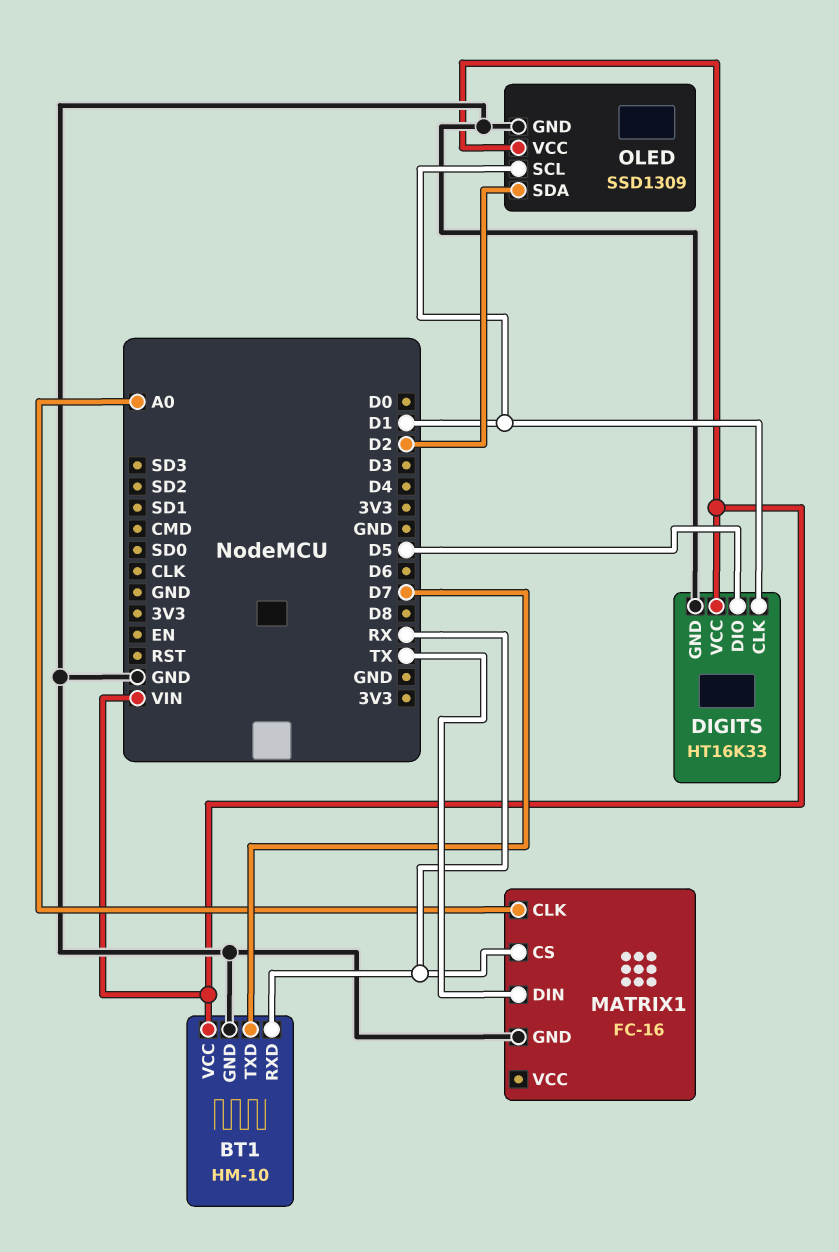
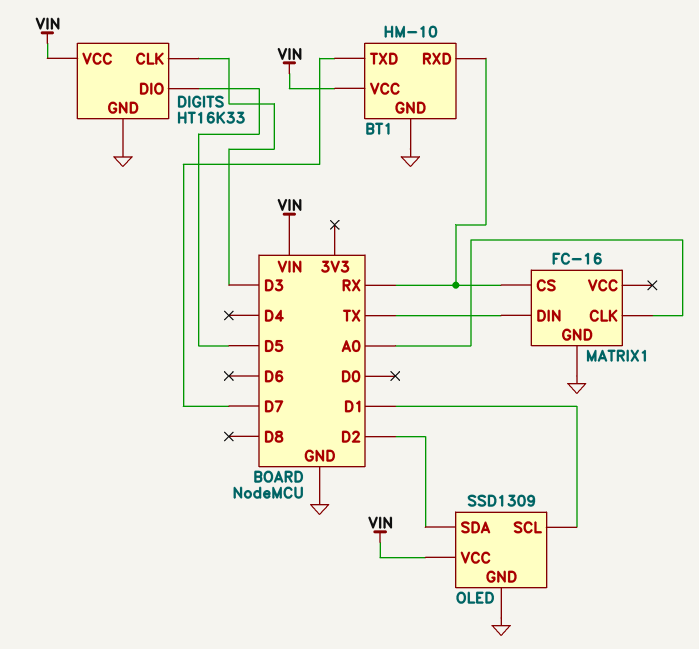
DIGITS pin CLK: D1 -> D3

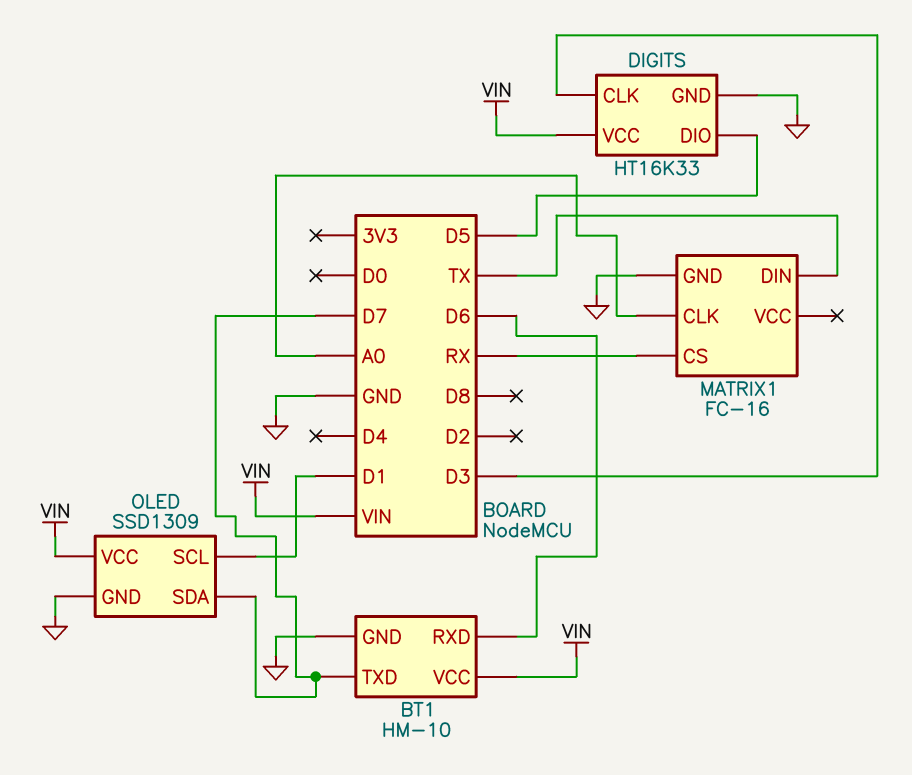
BT1 pin RXD: RX -> D6
OLED pin SDA: D2 -> D7

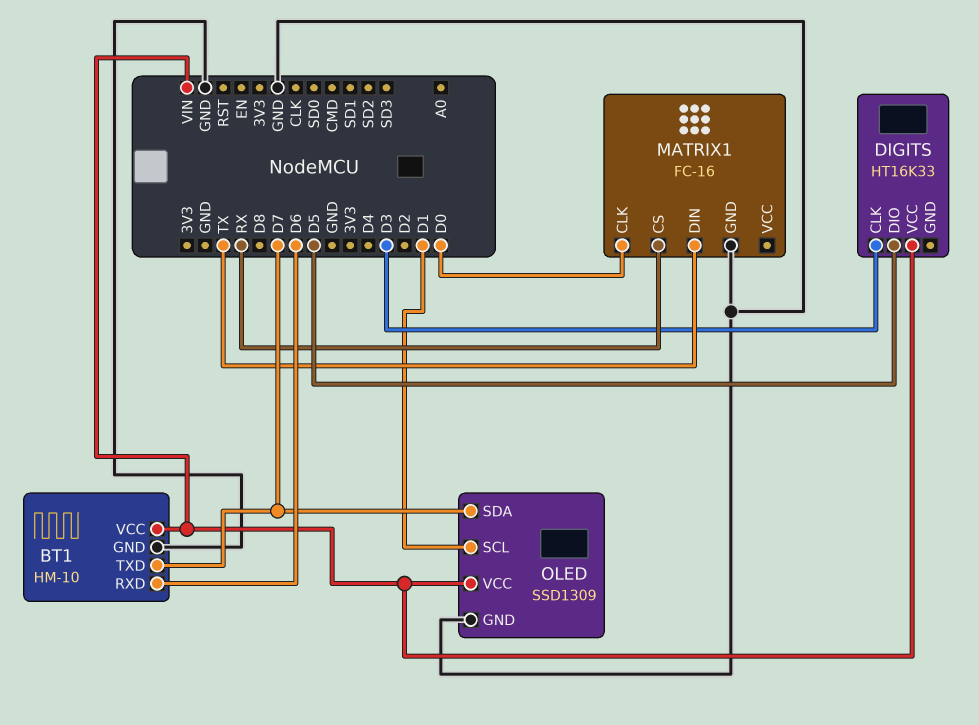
DIGITS pin GND: GND -> none
MATRIX1 pin CLK: A0 -> D0

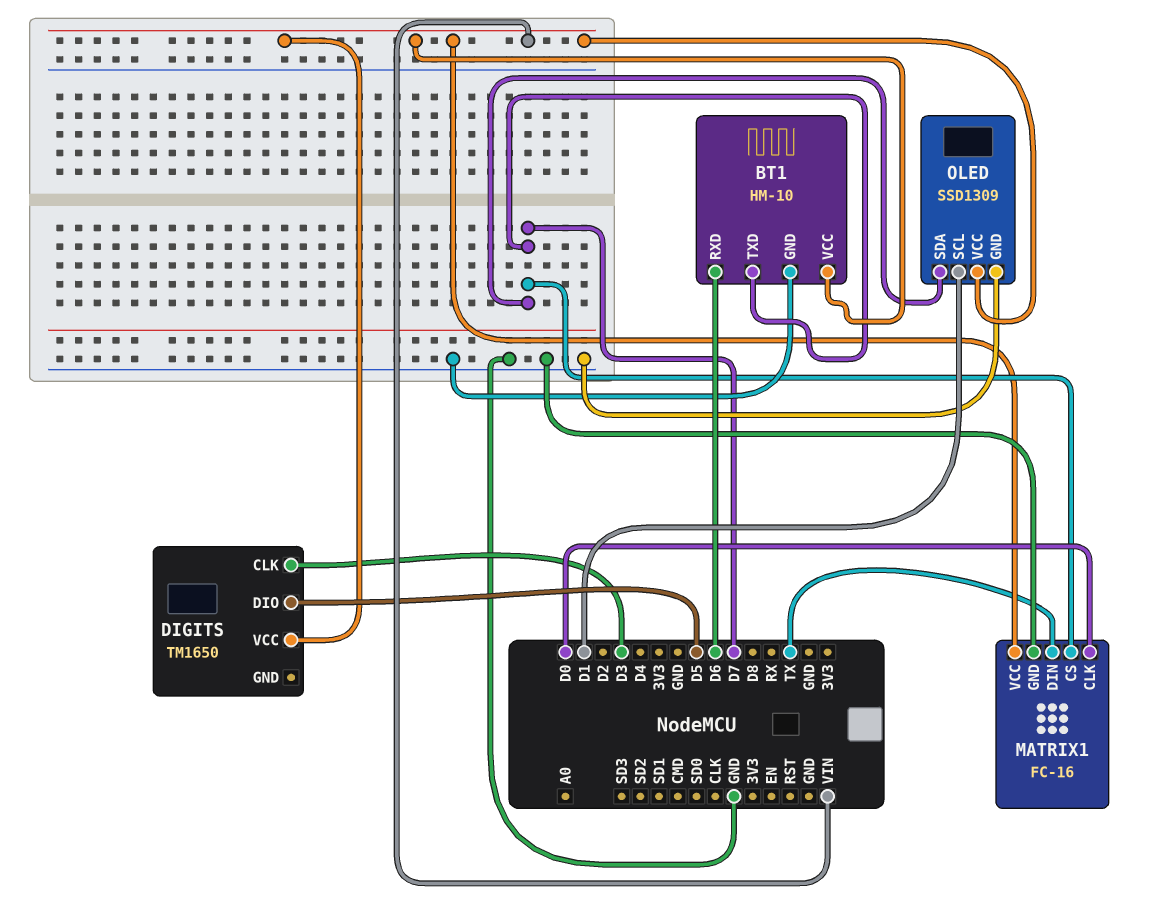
DIGITS: HT16K33 -> TM1650
MATRIX1 pin CS: RX -> D7
MATRIX1 pin VCC: none -> VIN

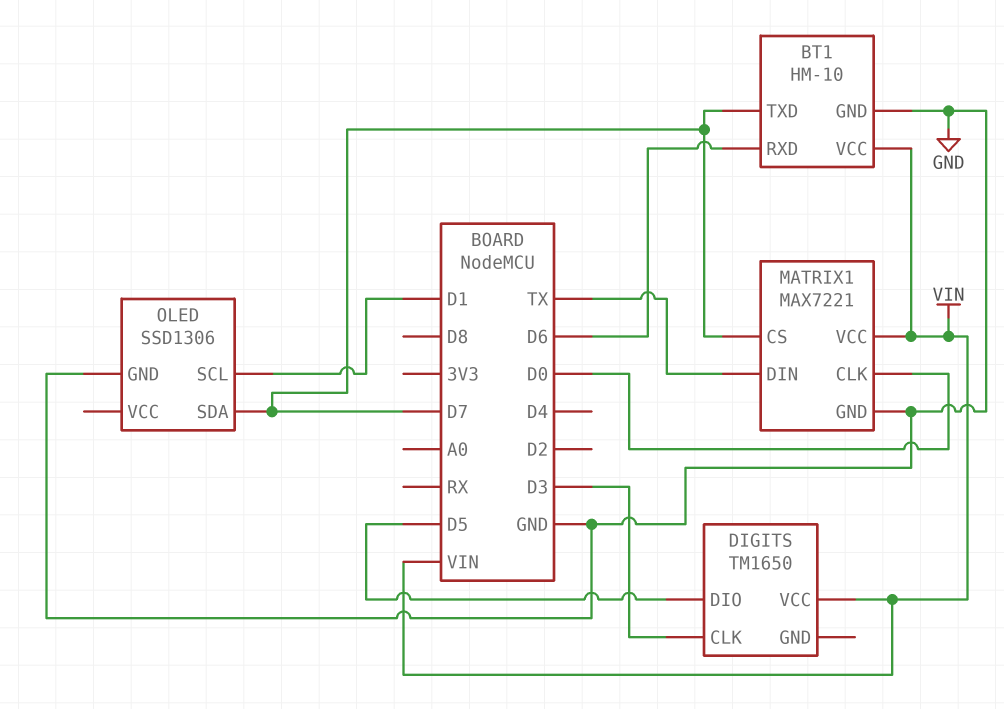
MATRIX1: FC-16 -> MAX7221
OLED: SSD1309 -> SSD1306
OLED pin VCC: VIN -> none

